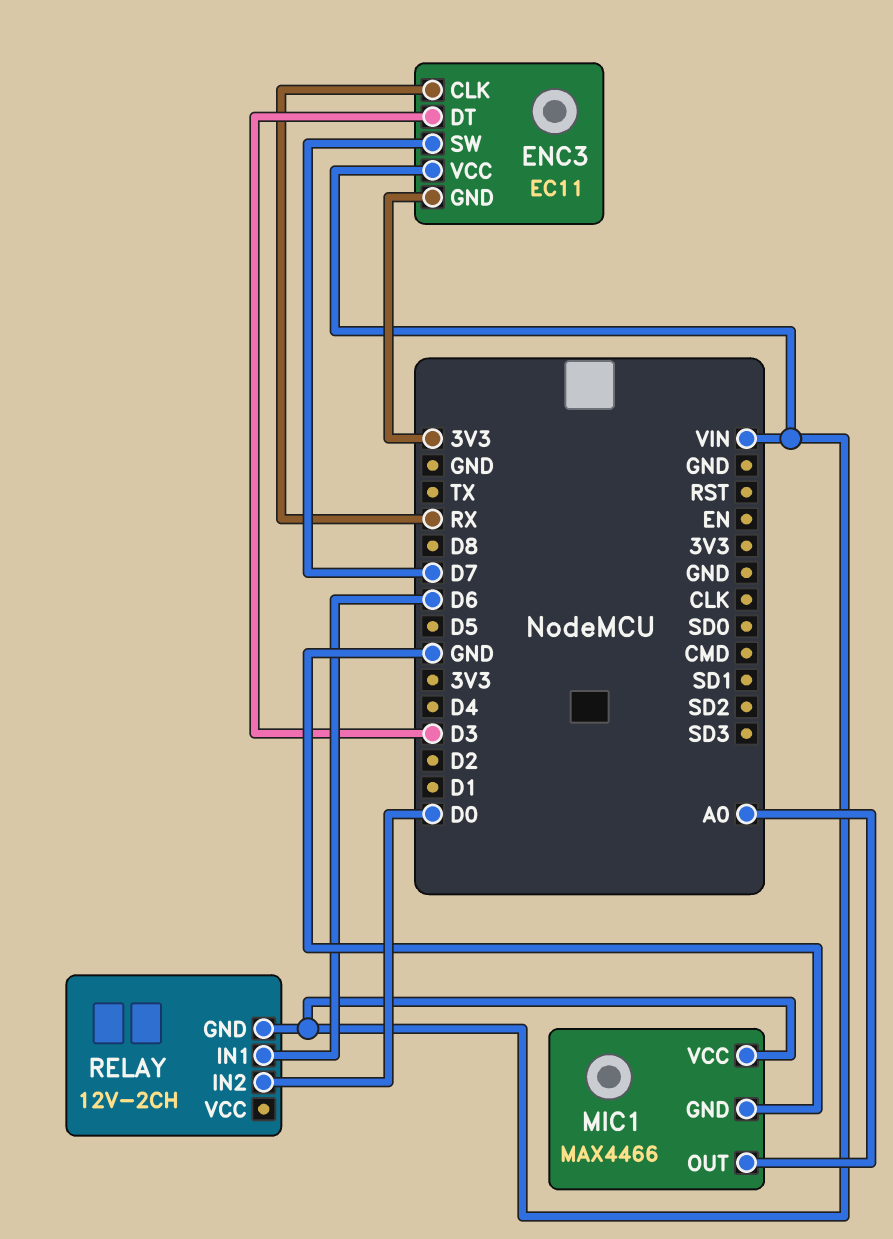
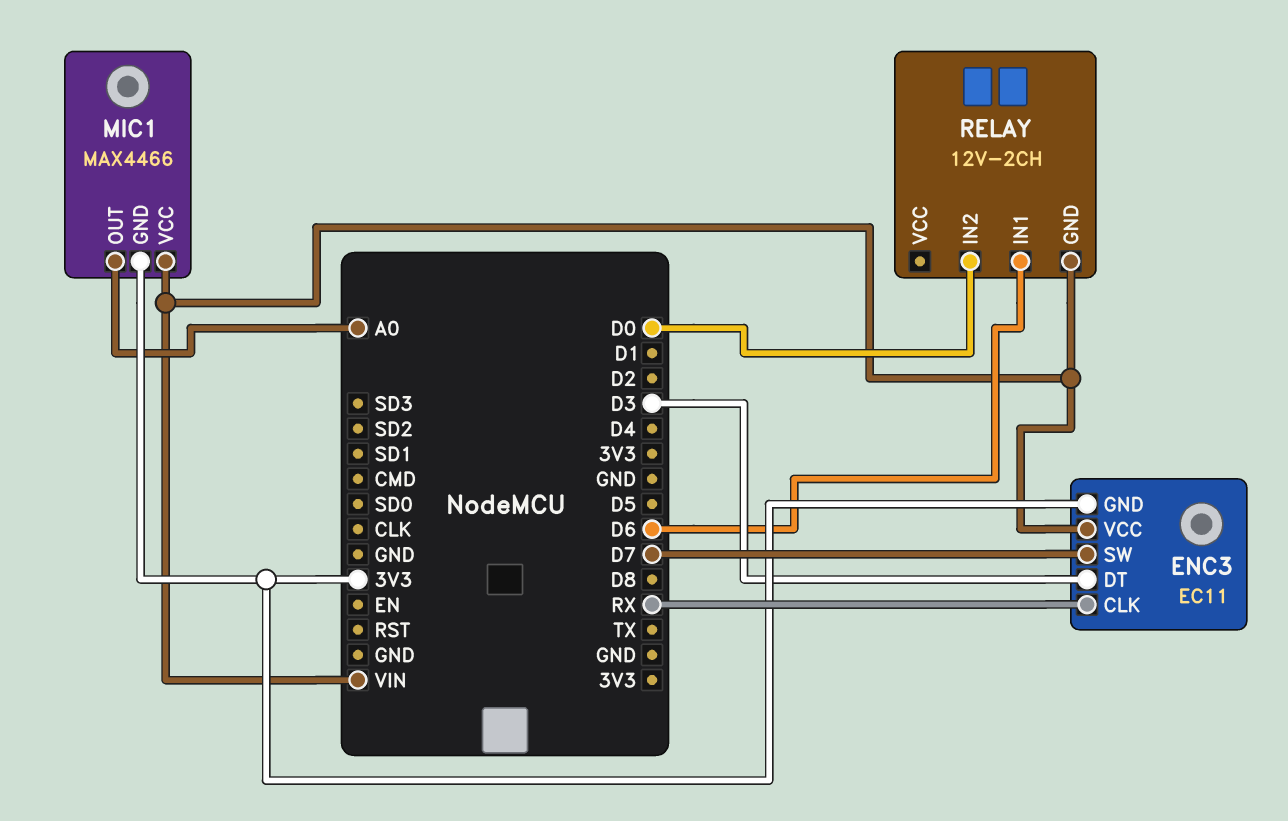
MIC1 pin GND: GND -> 3V3

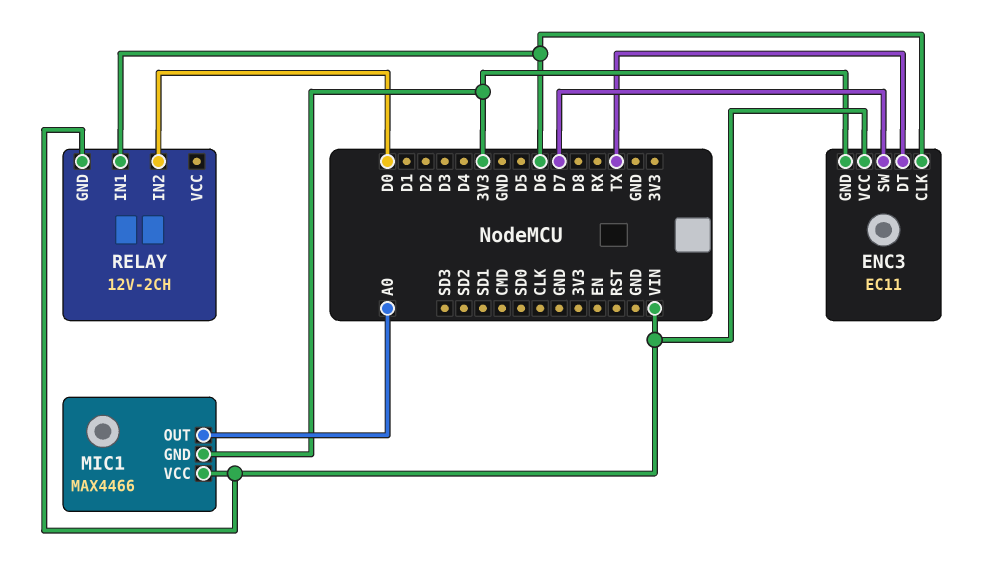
ENC3 pin CLK: RX -> D6
ENC3 pin DT: D3 -> TX

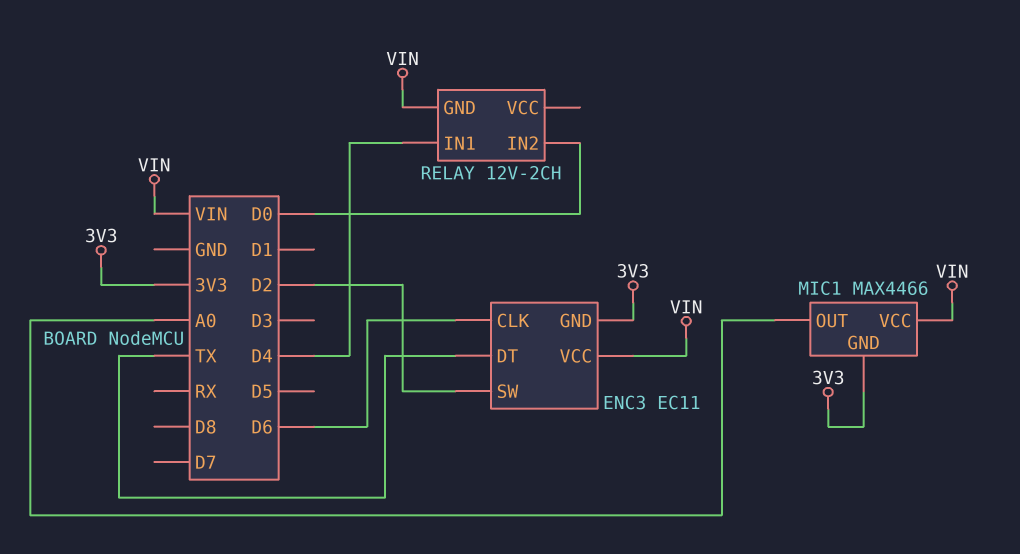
ENC3 pin SW: D7 -> D2
RELAY pin IN1: D6 -> D4

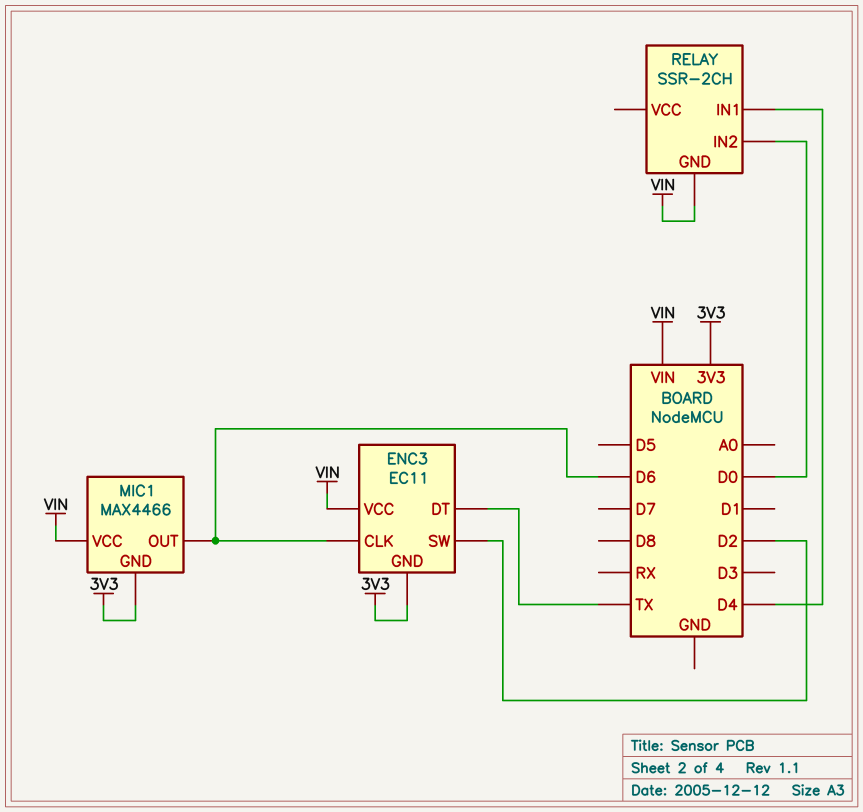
MIC1 pin OUT: A0 -> D6
RELAY: 12V-2CH -> SSR-2CH

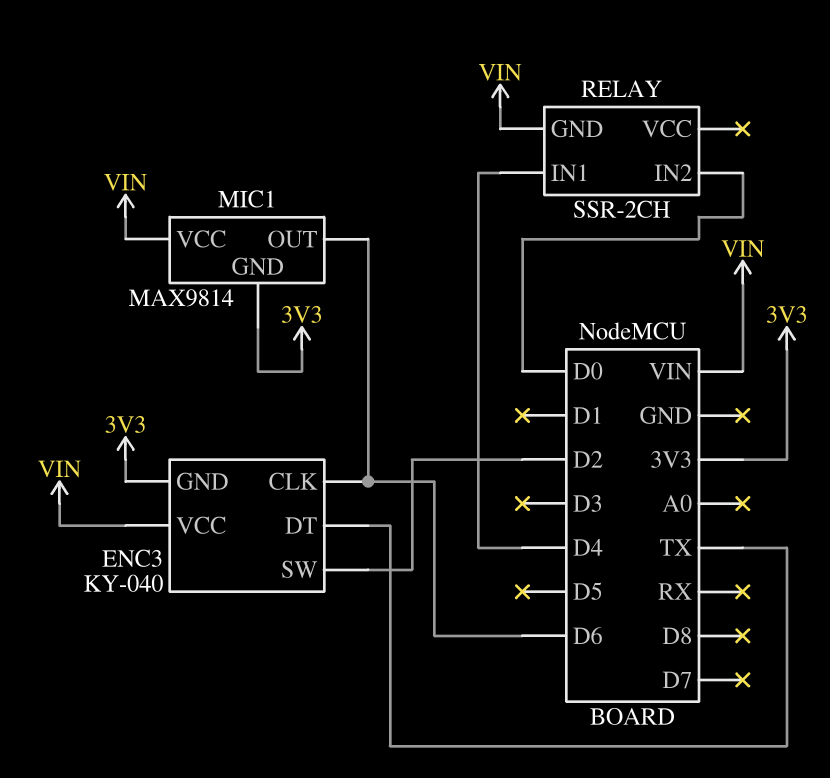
ENC3: EC11 -> KY-040
MIC1: MAX4466 -> MAX9814

